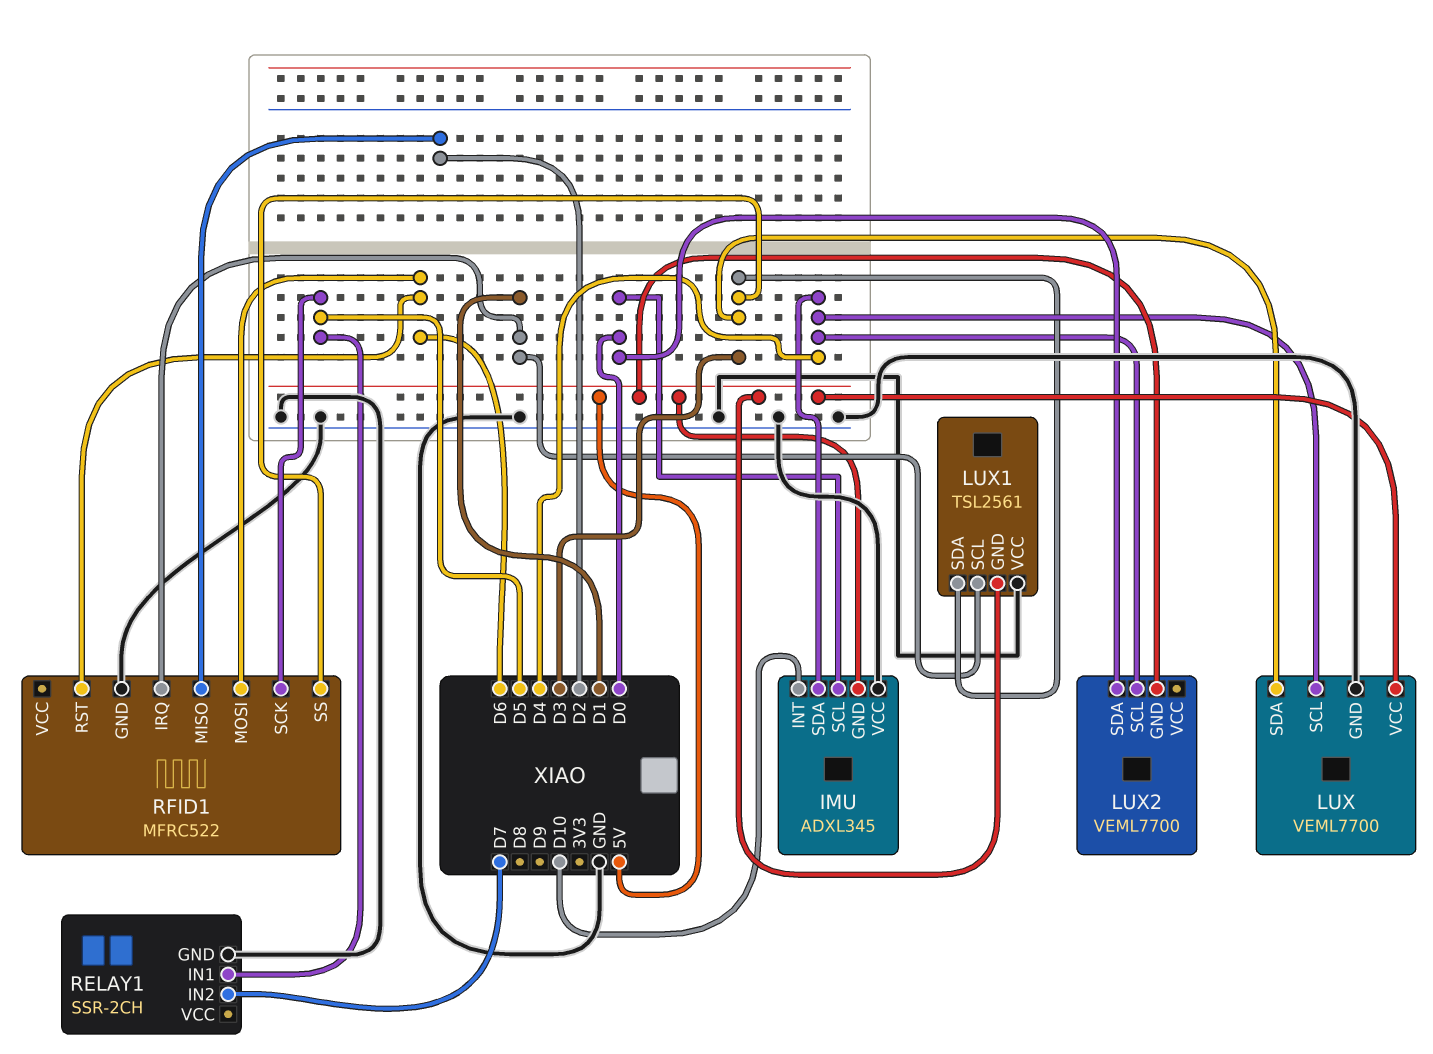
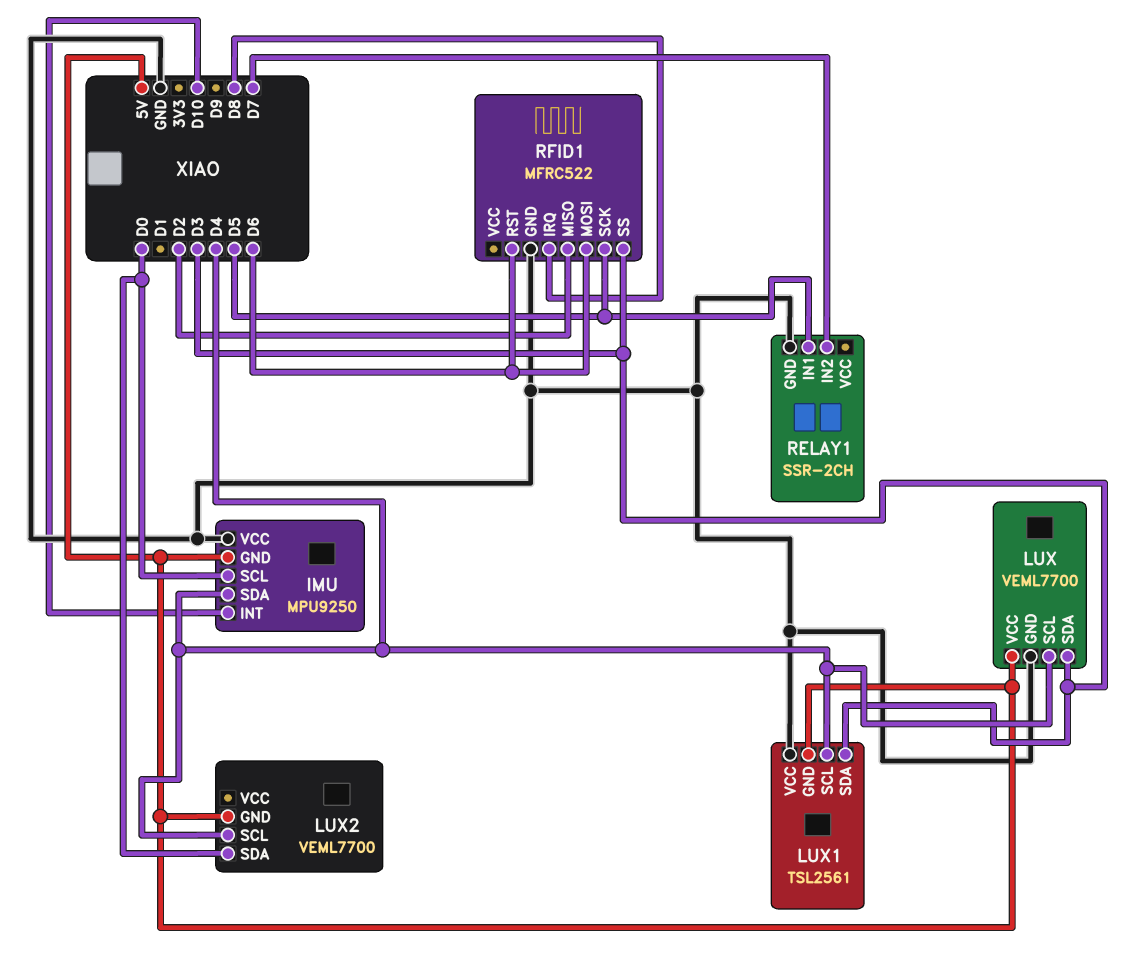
IMU: ADXL345 -> MPU9250
LUX1 pin SCL: D1 -> D4
RFID1 pin IRQ: D1 -> D8

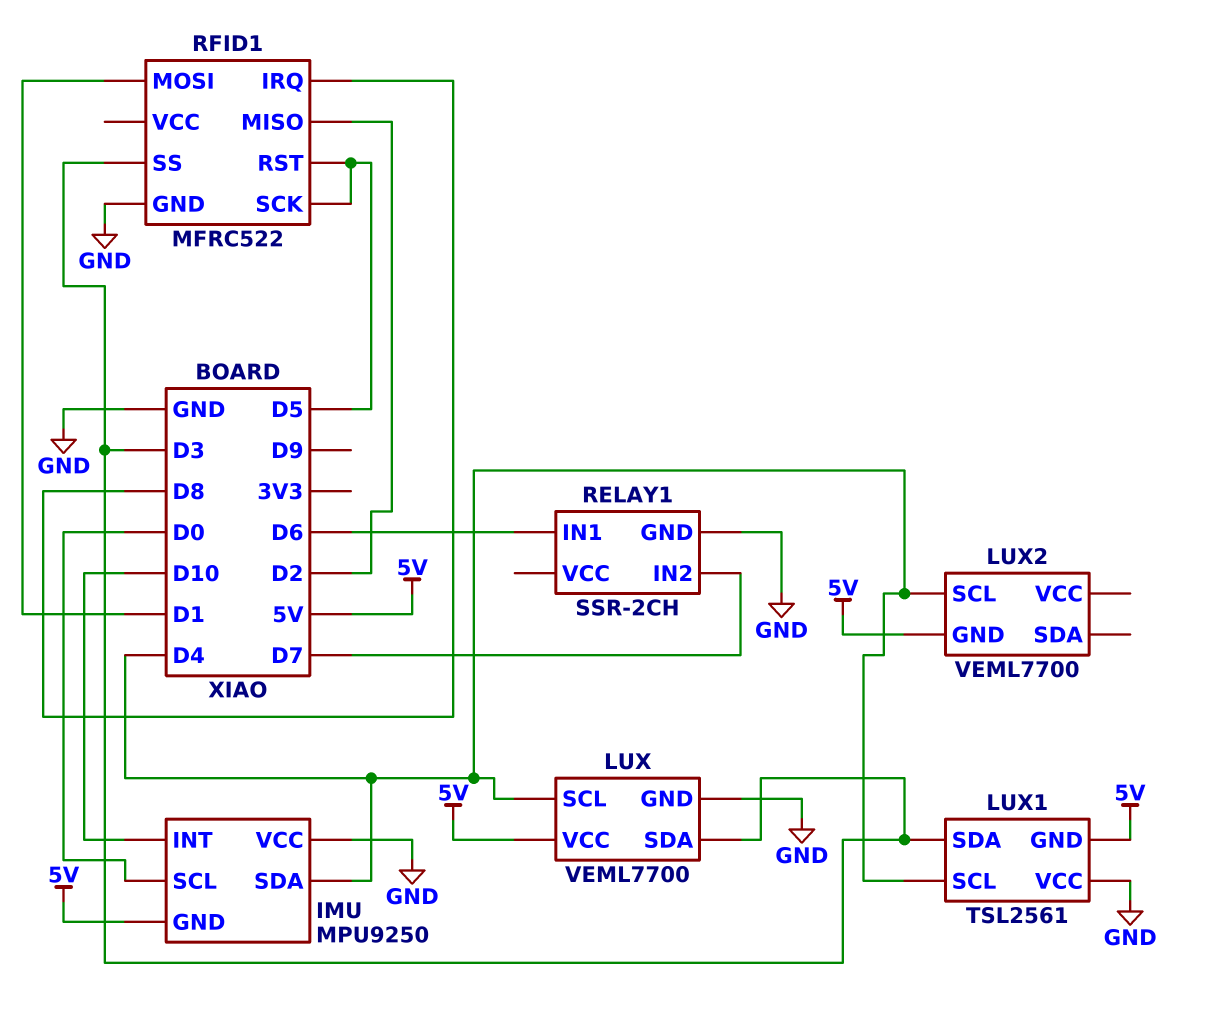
LUX2 pin SDA: D0 -> none
RELAY1 pin IN1: D5 -> D6
RFID1 pin MOSI: D6 -> D1
RFID1 pin RST: D6 -> D5

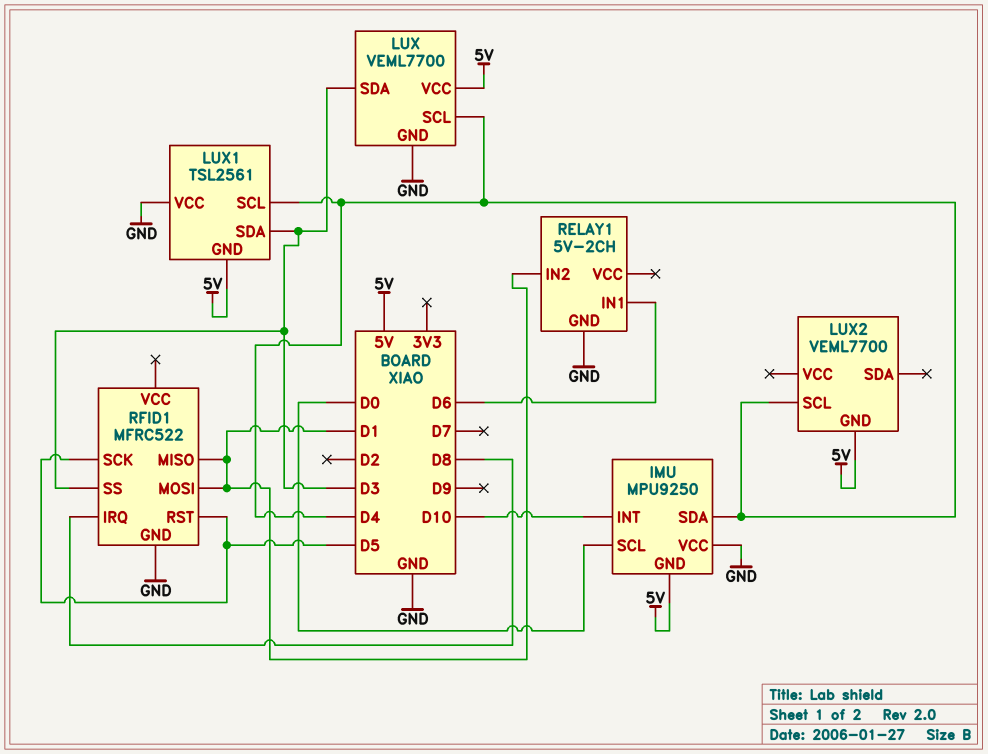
RELAY1: SSR-2CH -> 5V-2CH
RELAY1 pin IN2: D7 -> D1
RFID1 pin MISO: D2 -> D1

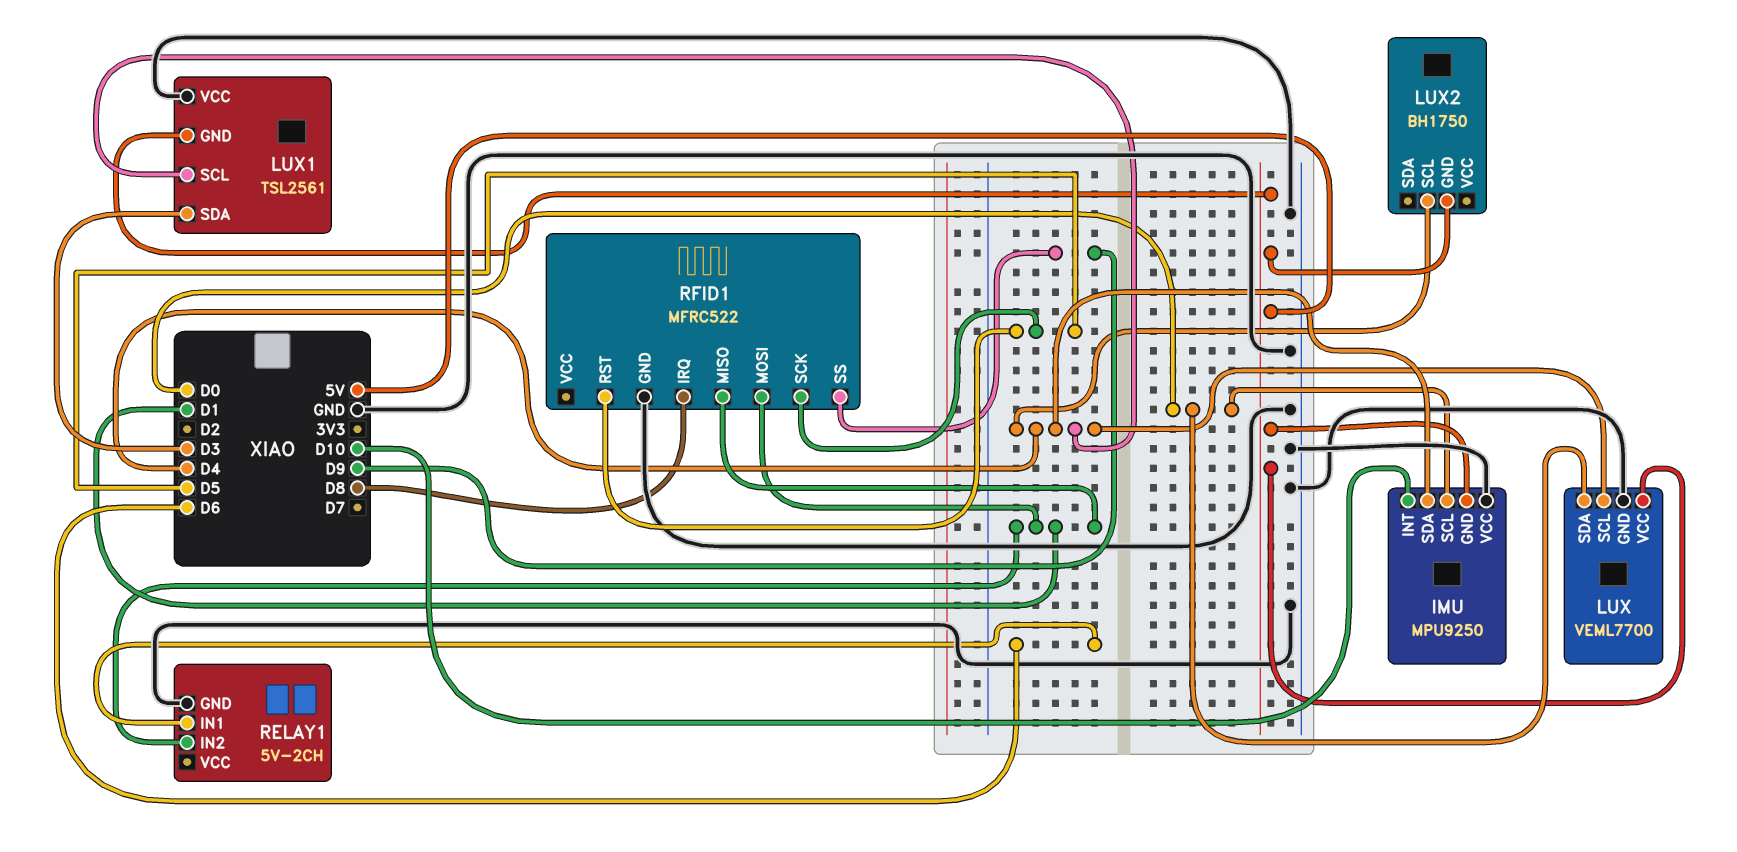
LUX pin SDA: D3 -> D0
LUX2: VEML7700 -> BH1750
RFID1 pin SS: D3 -> D9

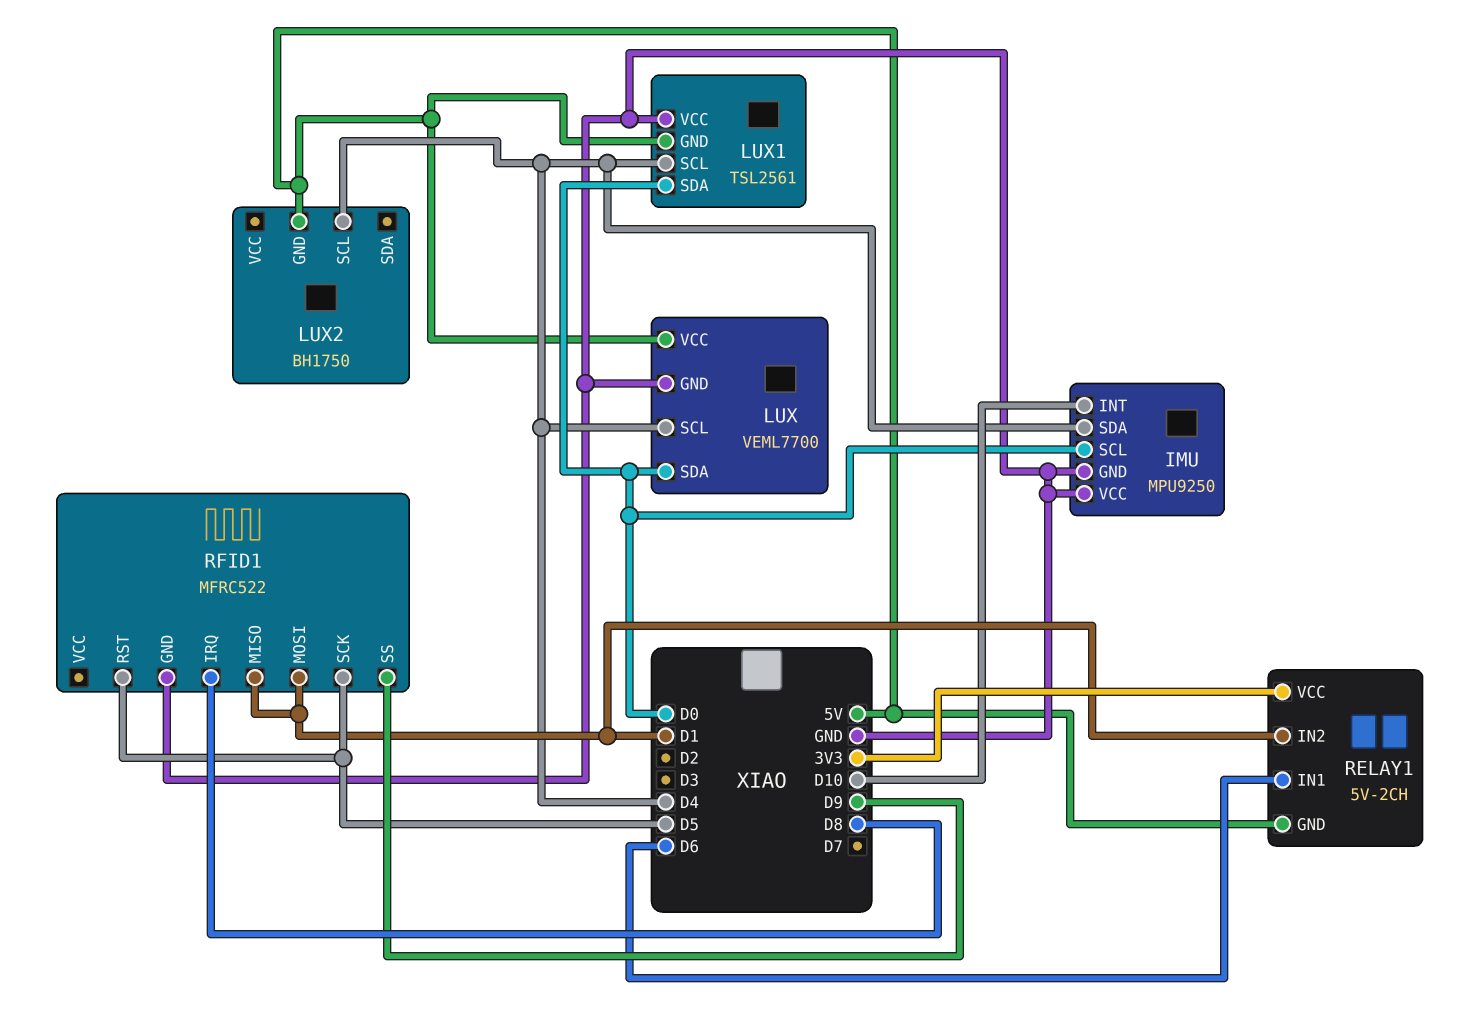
IMU pin GND: 5V -> GND
LUX1 pin SDA: D3 -> D0
RELAY1 pin GND: GND -> 5V
RELAY1 pin VCC: none -> 3V3

